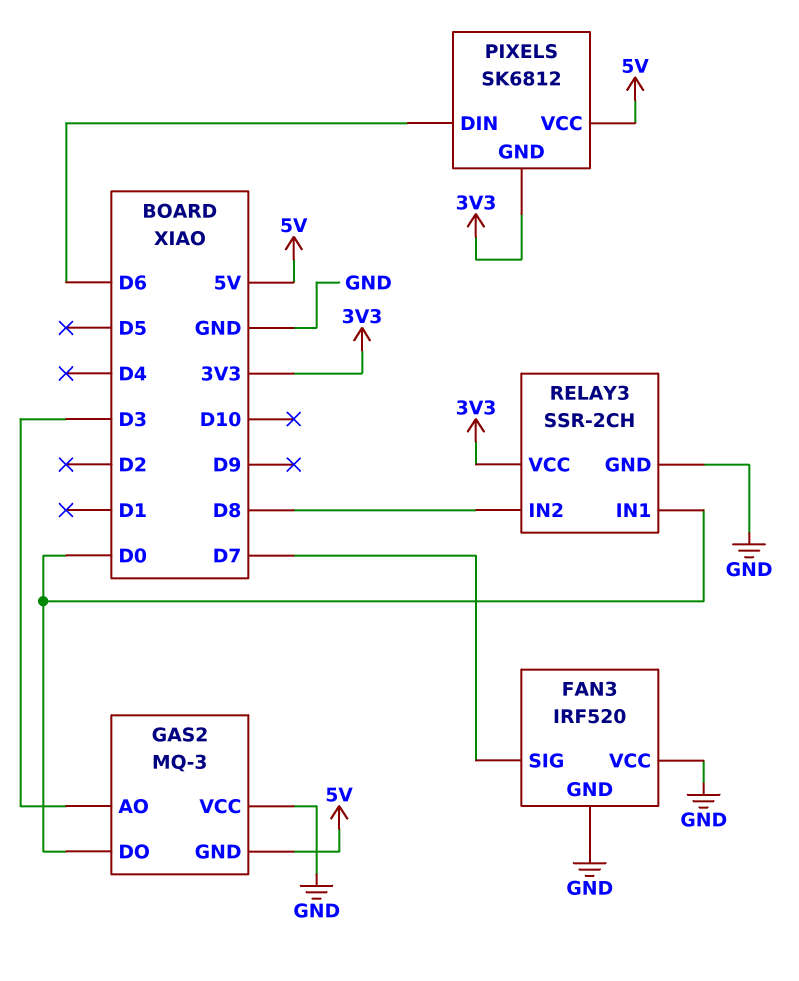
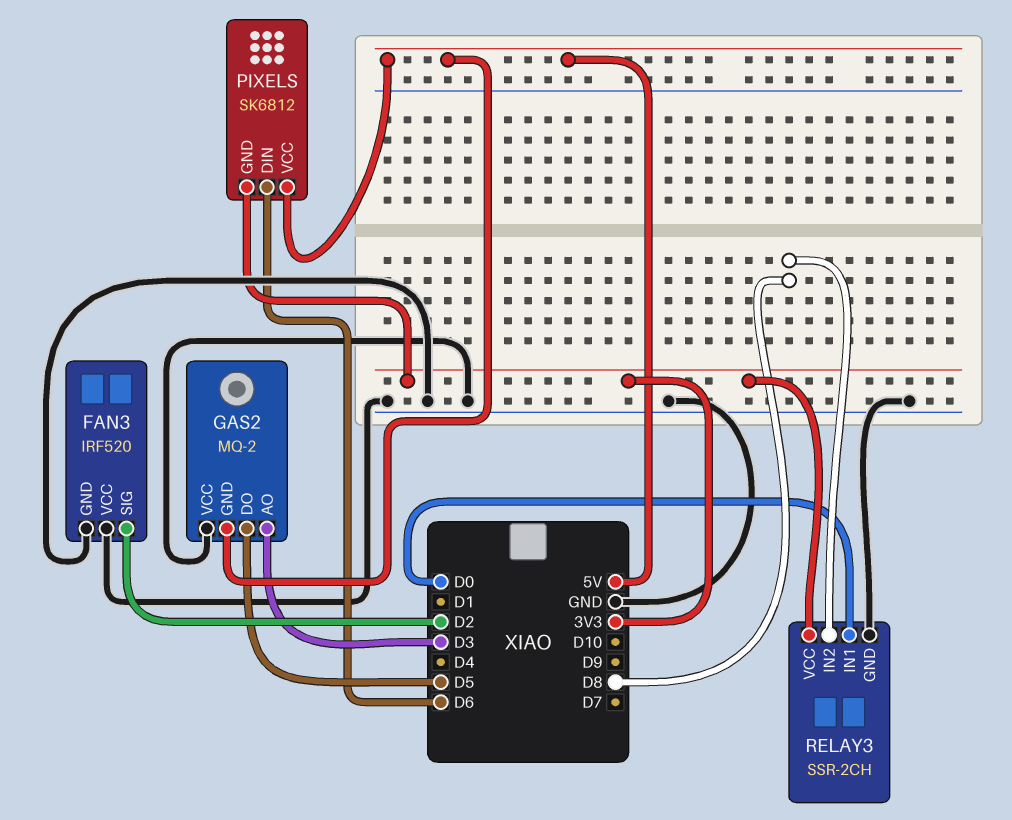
FAN3 pin SIG: D7 -> D2
GAS2: MQ-3 -> MQ-2
GAS2 pin DO: D0 -> D5

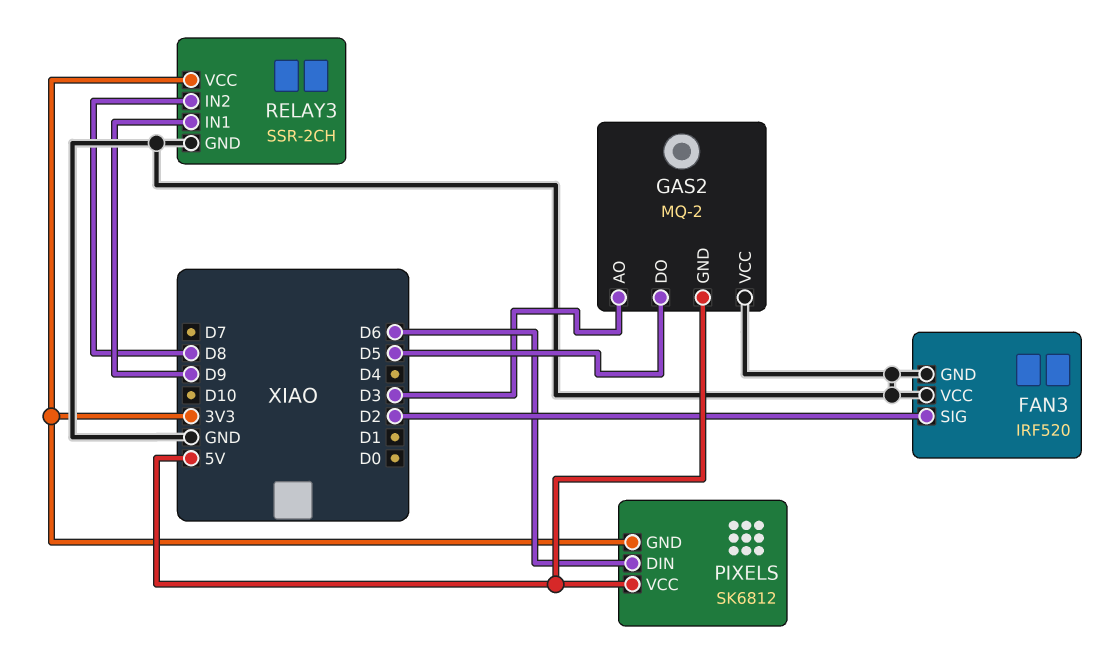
RELAY3 pin IN1: D0 -> D9

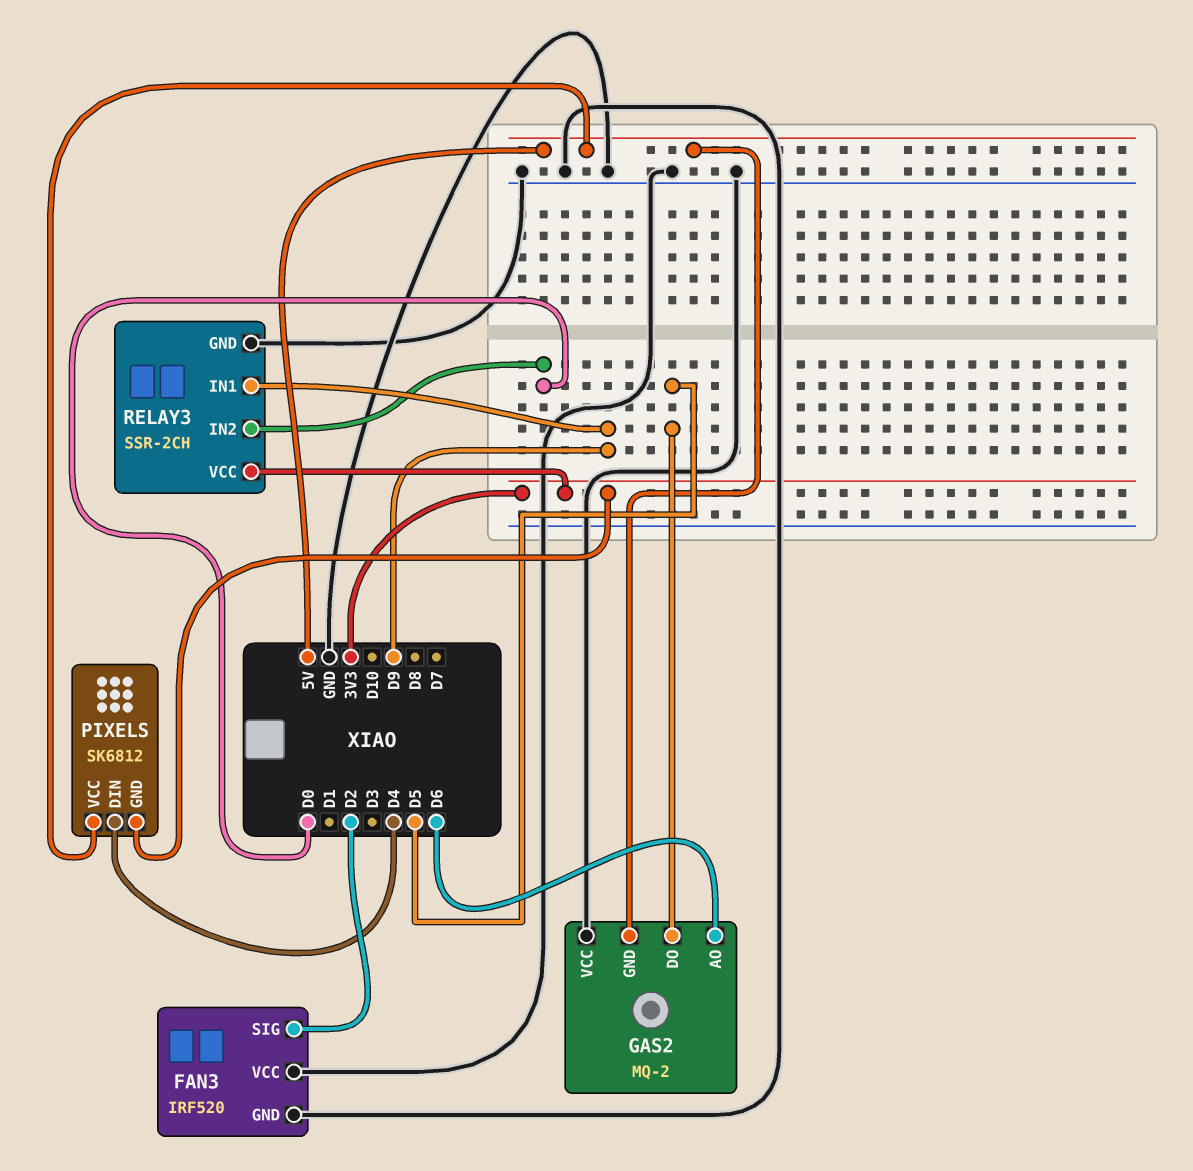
GAS2 pin AO: D3 -> D6
PIXELS pin DIN: D6 -> D4
RELAY3 pin IN2: D8 -> D0

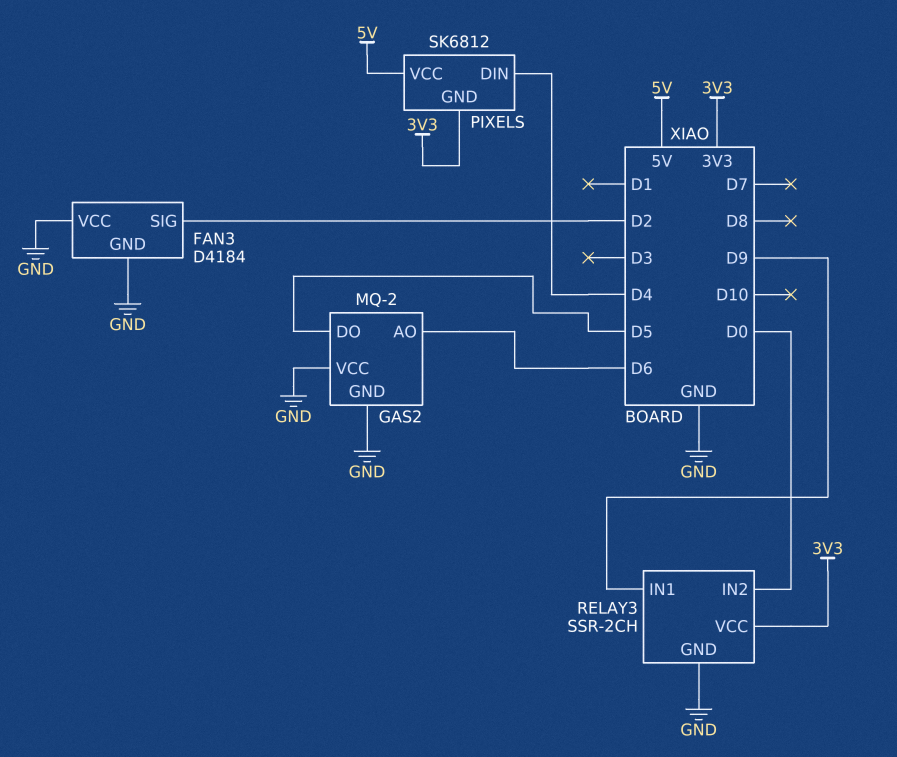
FAN3: IRF520 -> D4184
GAS2 pin GND: 5V -> GND

